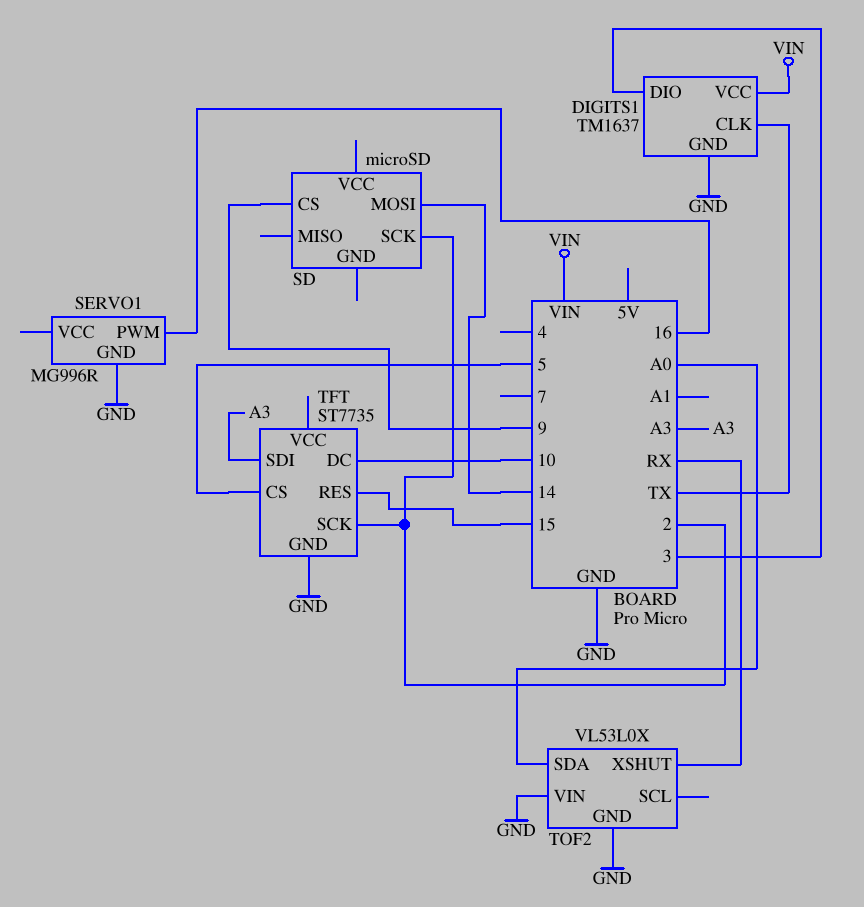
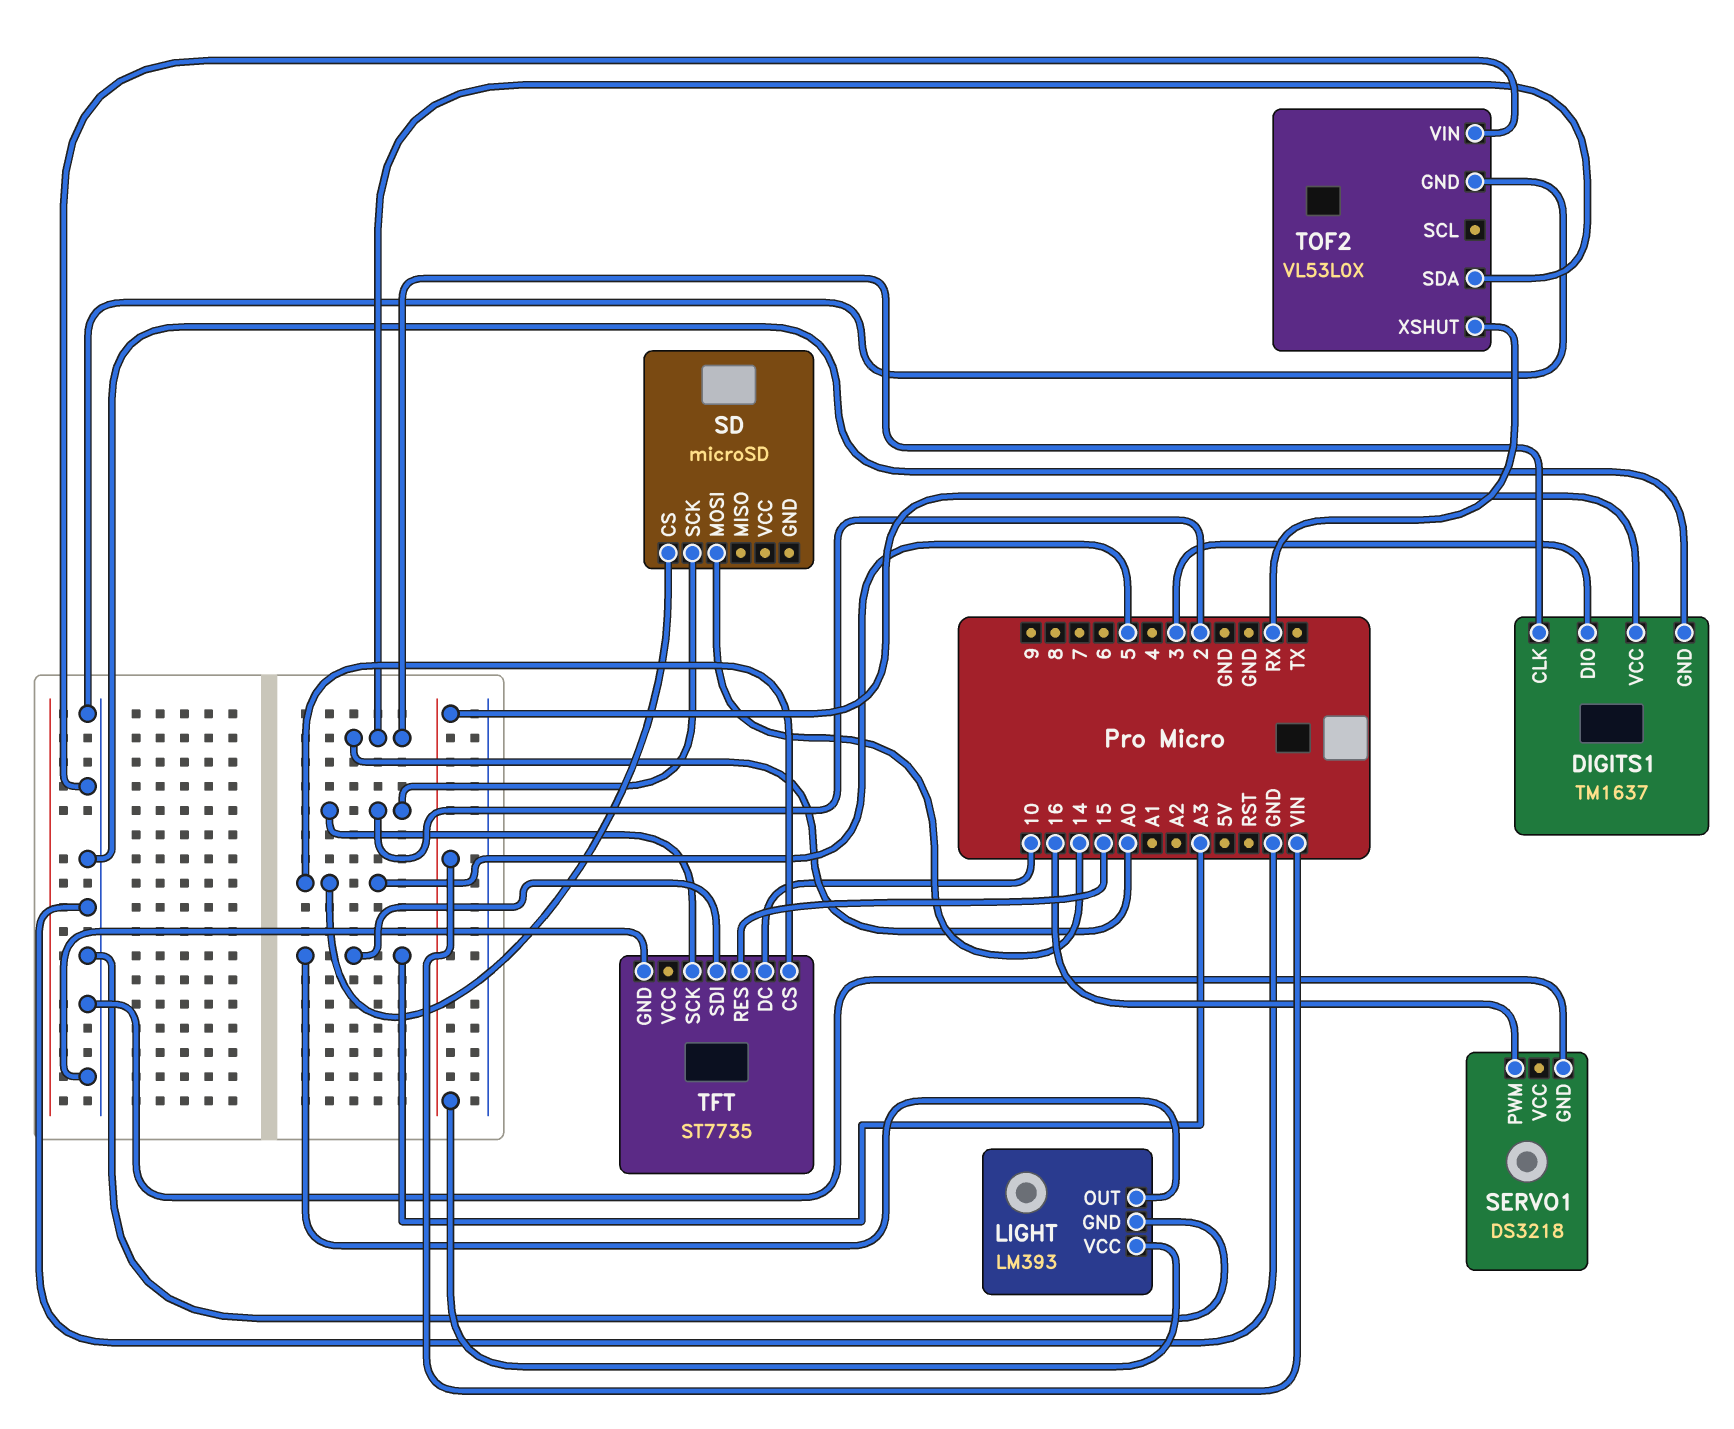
DIGITS1 pin CLK: TX -> A0
LIGHT: none -> LM393
LIGHT pin GND: none -> GND
LIGHT pin OUT: none -> A3
LIGHT pin VCC: none -> VIN
SD pin CS: 9 -> 5
SERVO1: MG996R -> DS3218

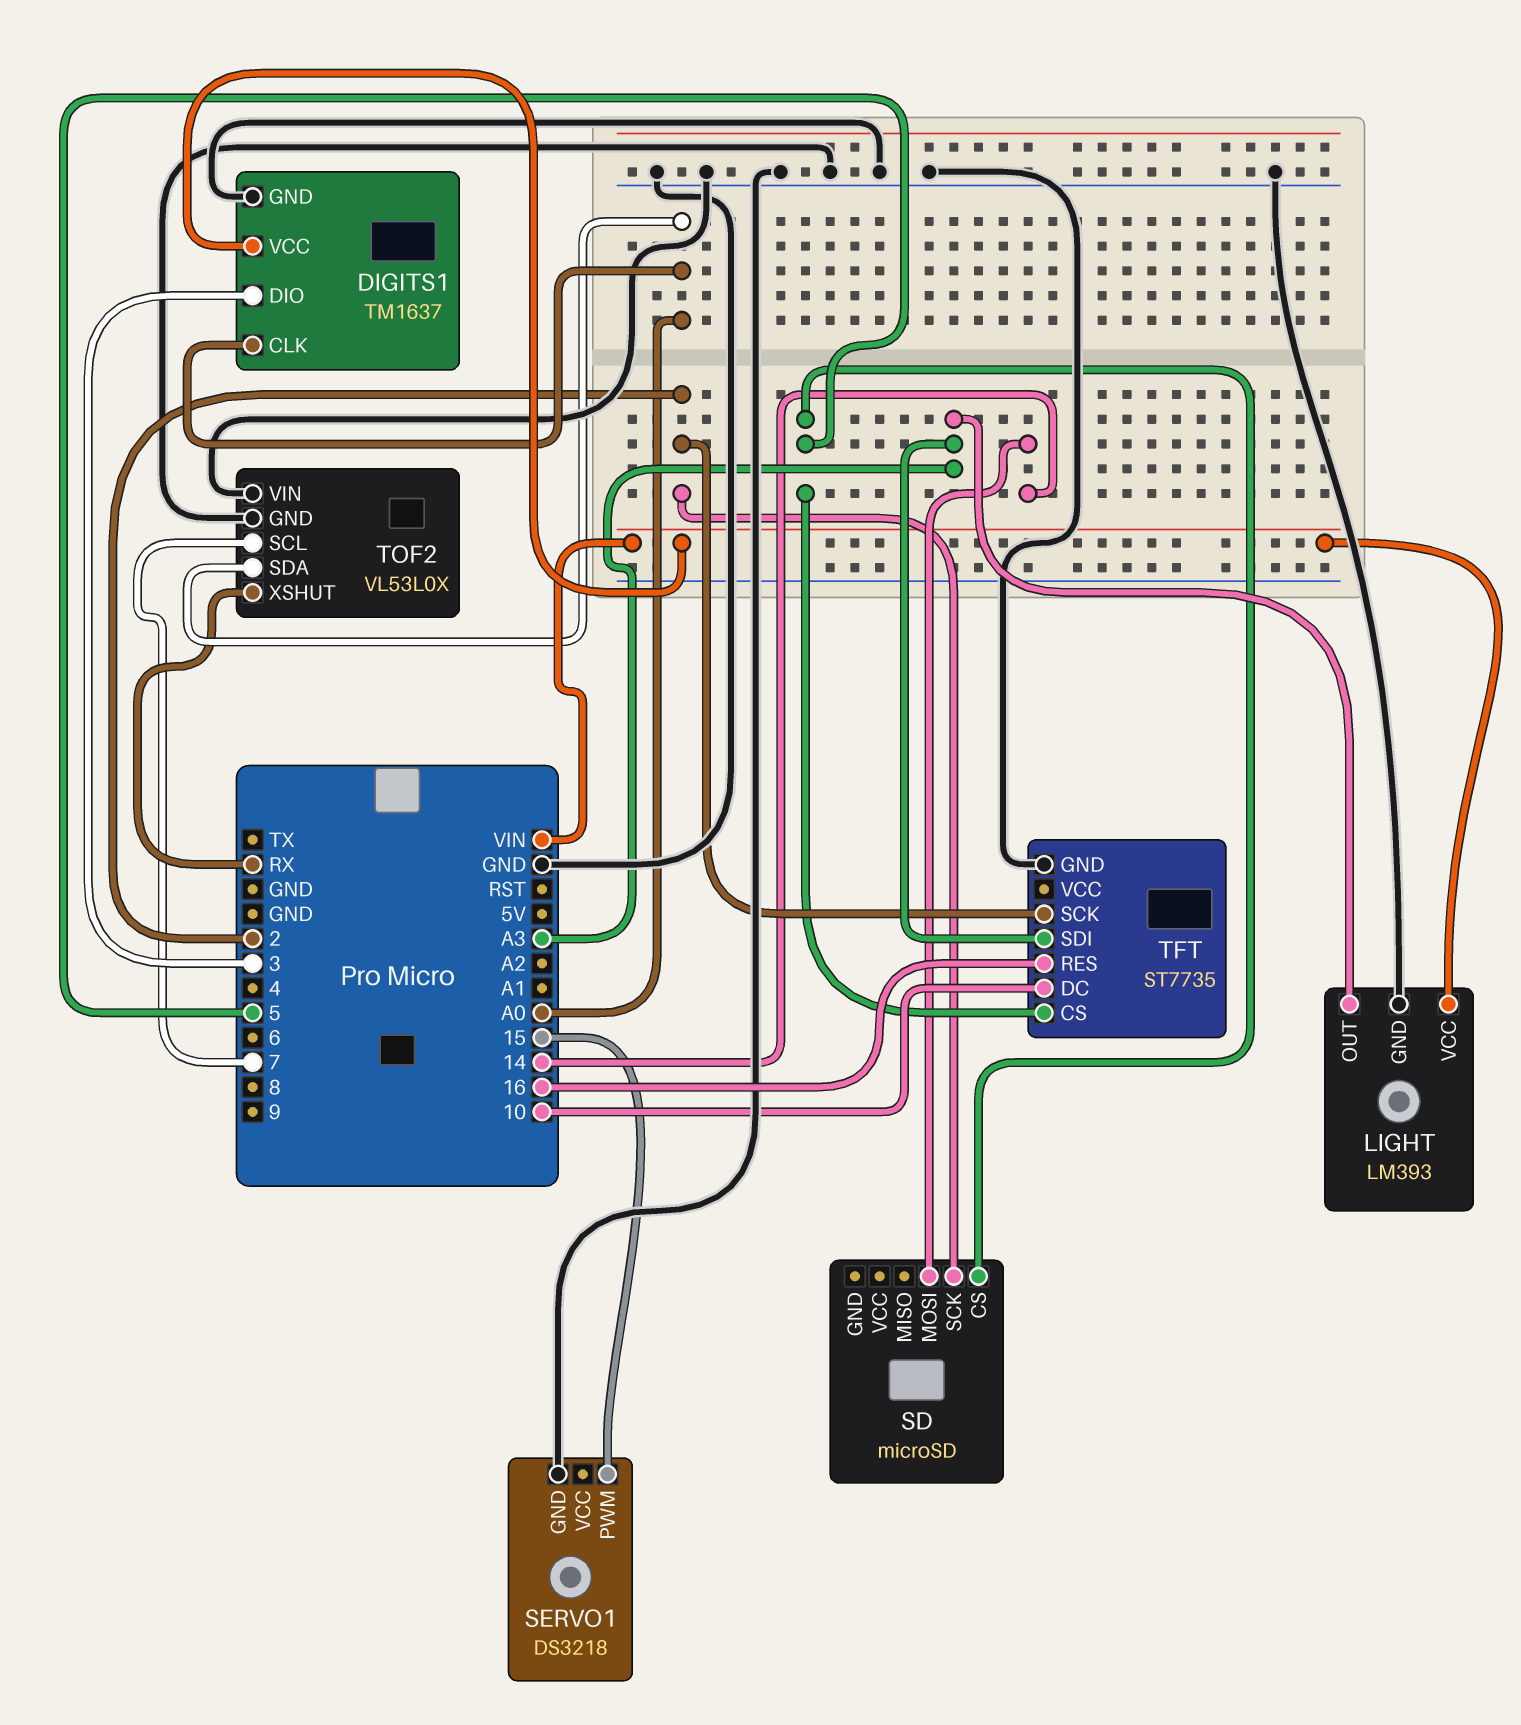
SERVO1 pin PWM: 16 -> 15
TFT pin RES: 15 -> 16
TOF2 pin SCL: none -> 7

